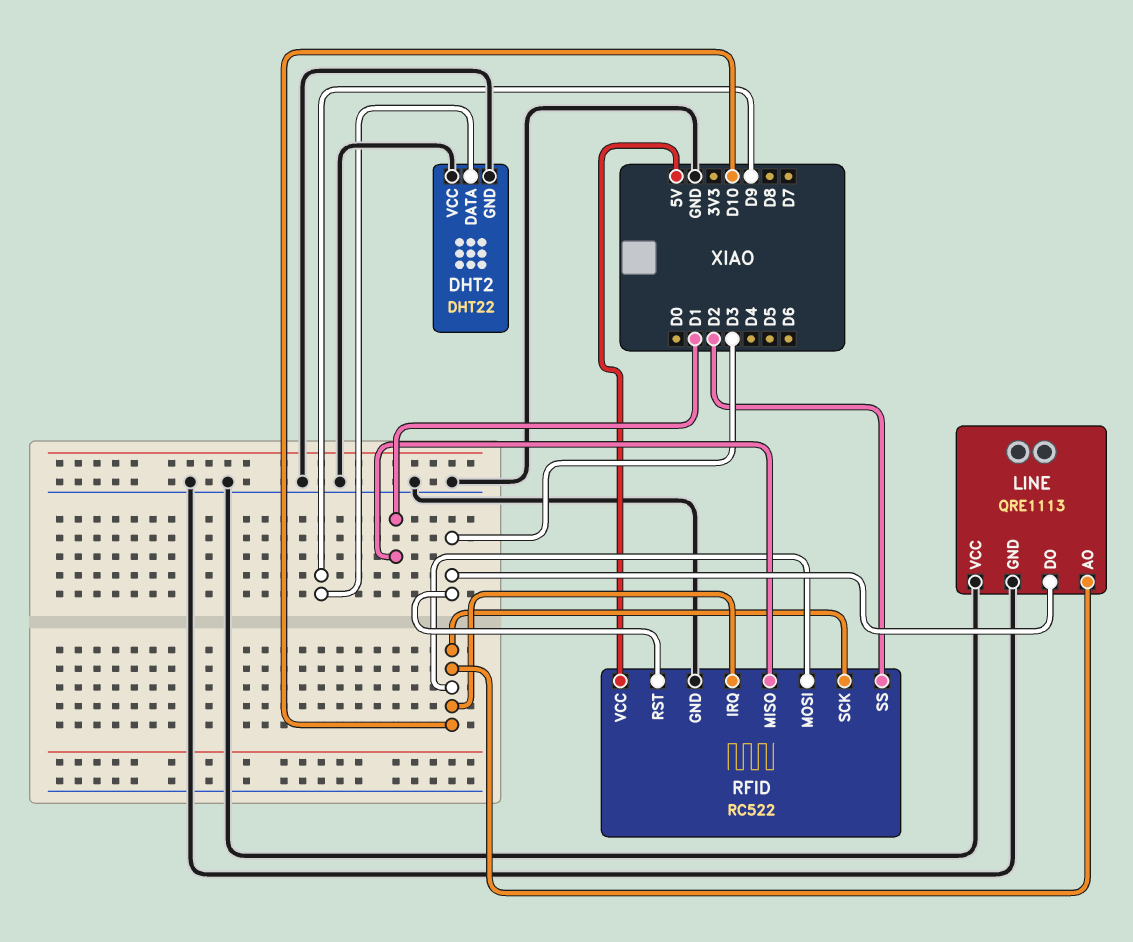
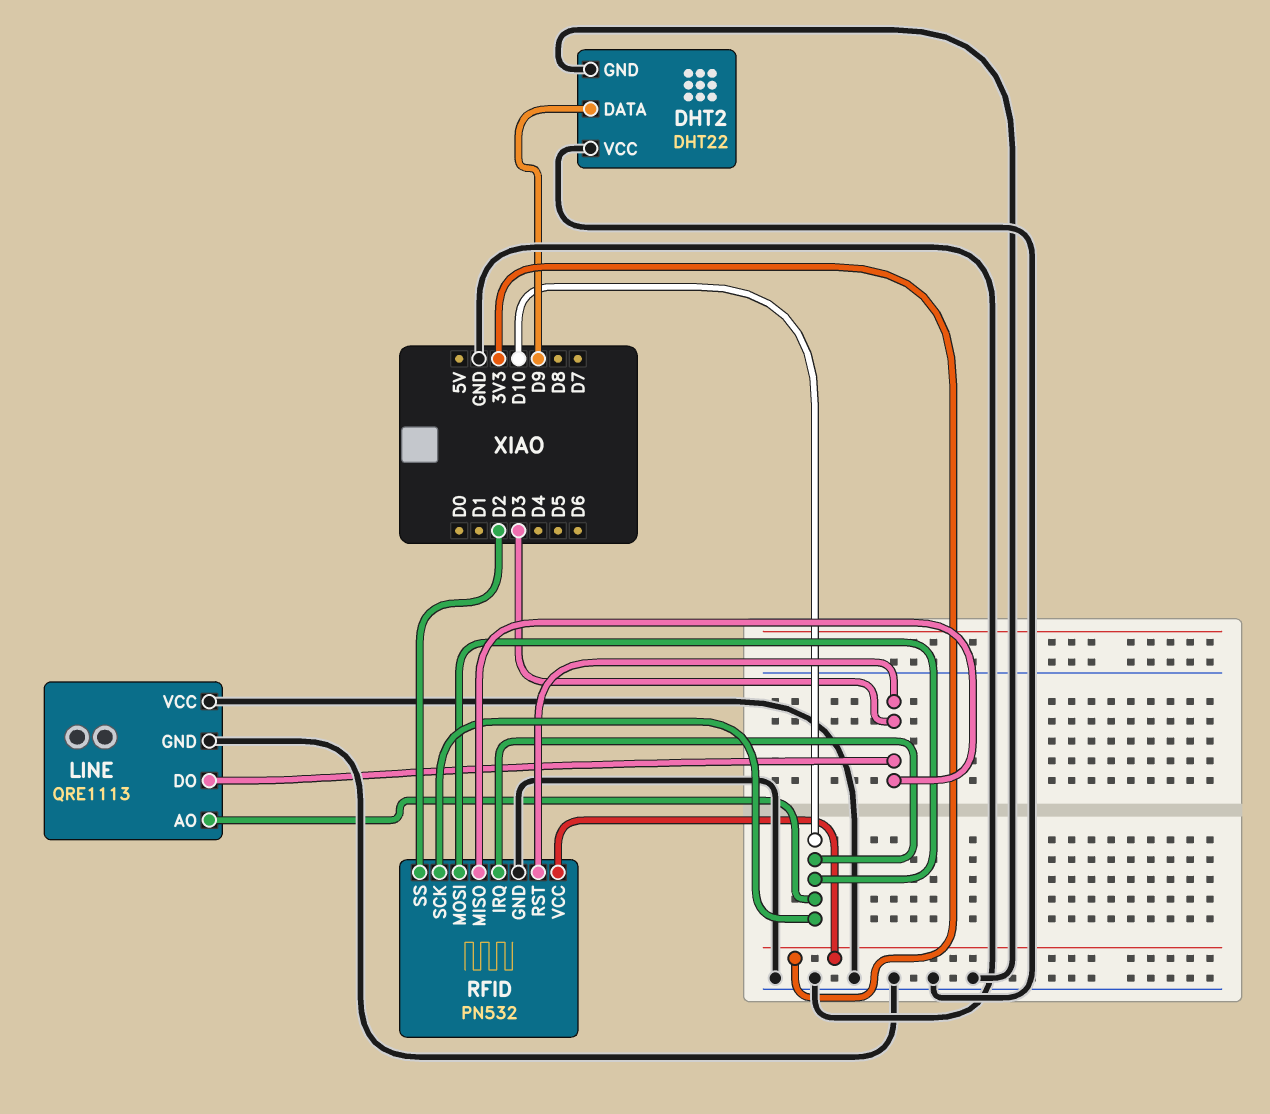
RFID: RC522 -> PN532
RFID pin MISO: D1 -> D3
RFID pin VCC: 5V -> 3V3

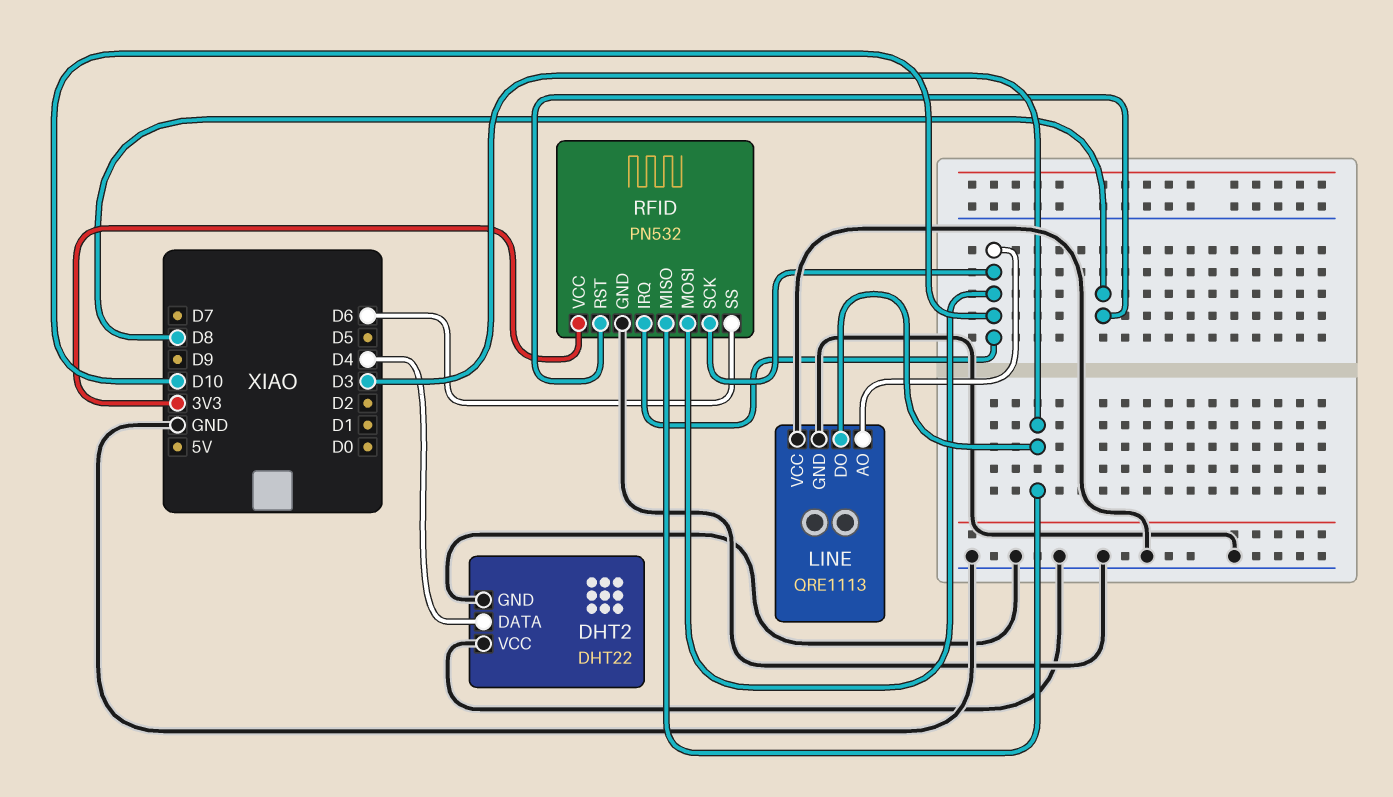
DHT2 pin DATA: D9 -> D4
RFID pin RST: D3 -> D8
RFID pin SS: D2 -> D6

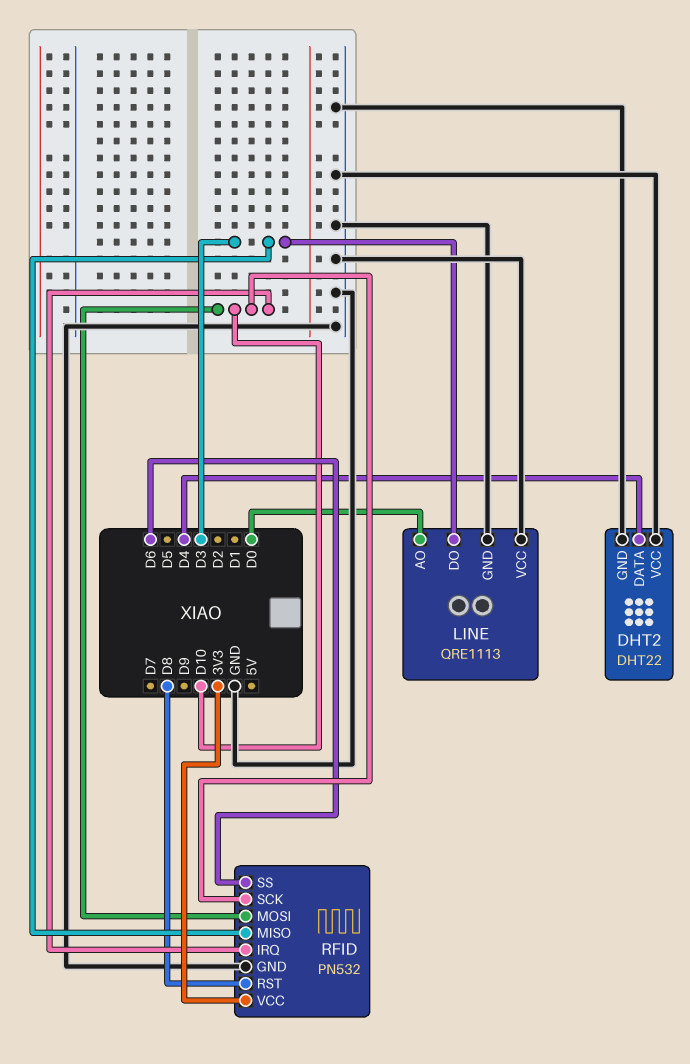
LINE pin AO: D10 -> D0

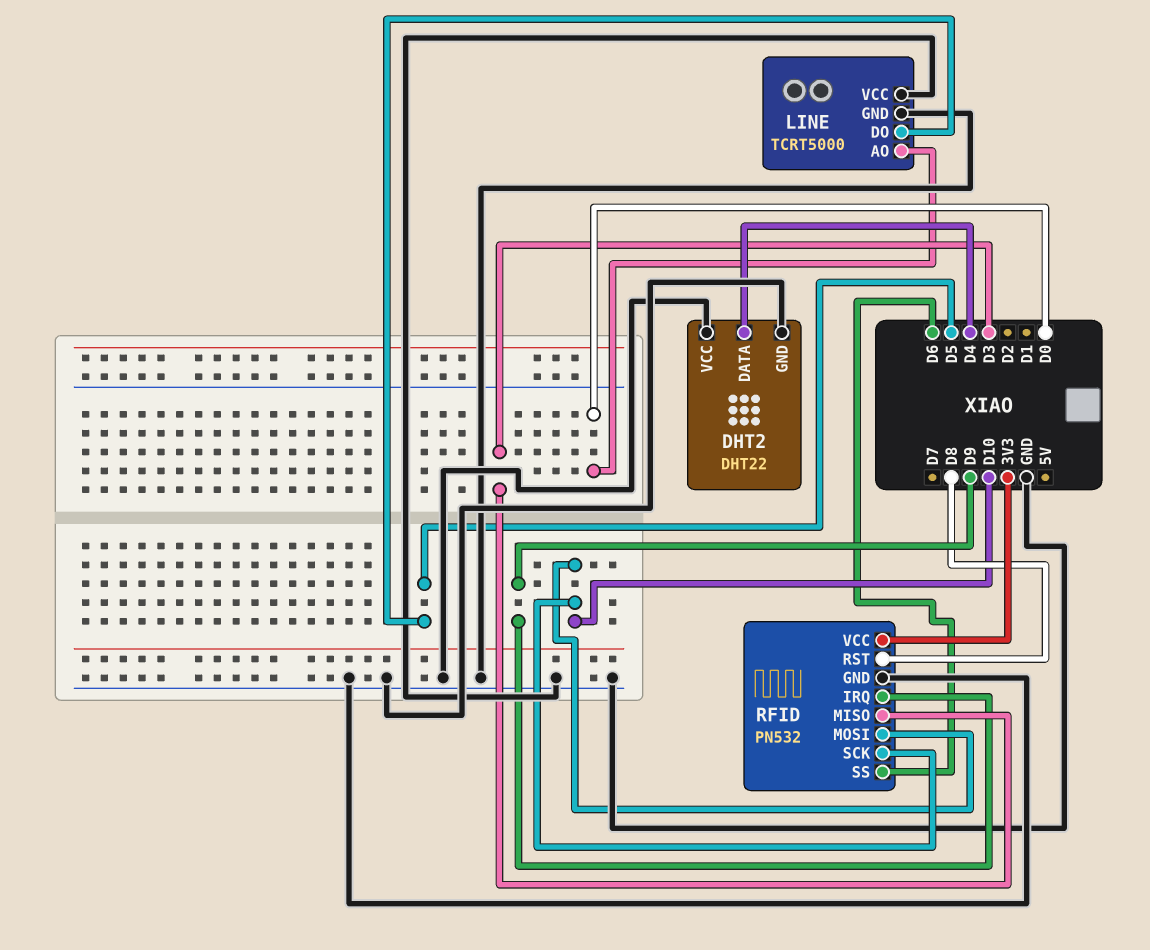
LINE: QRE1113 -> TCRT5000
LINE pin DO: D3 -> D5
RFID pin IRQ: D10 -> D9

